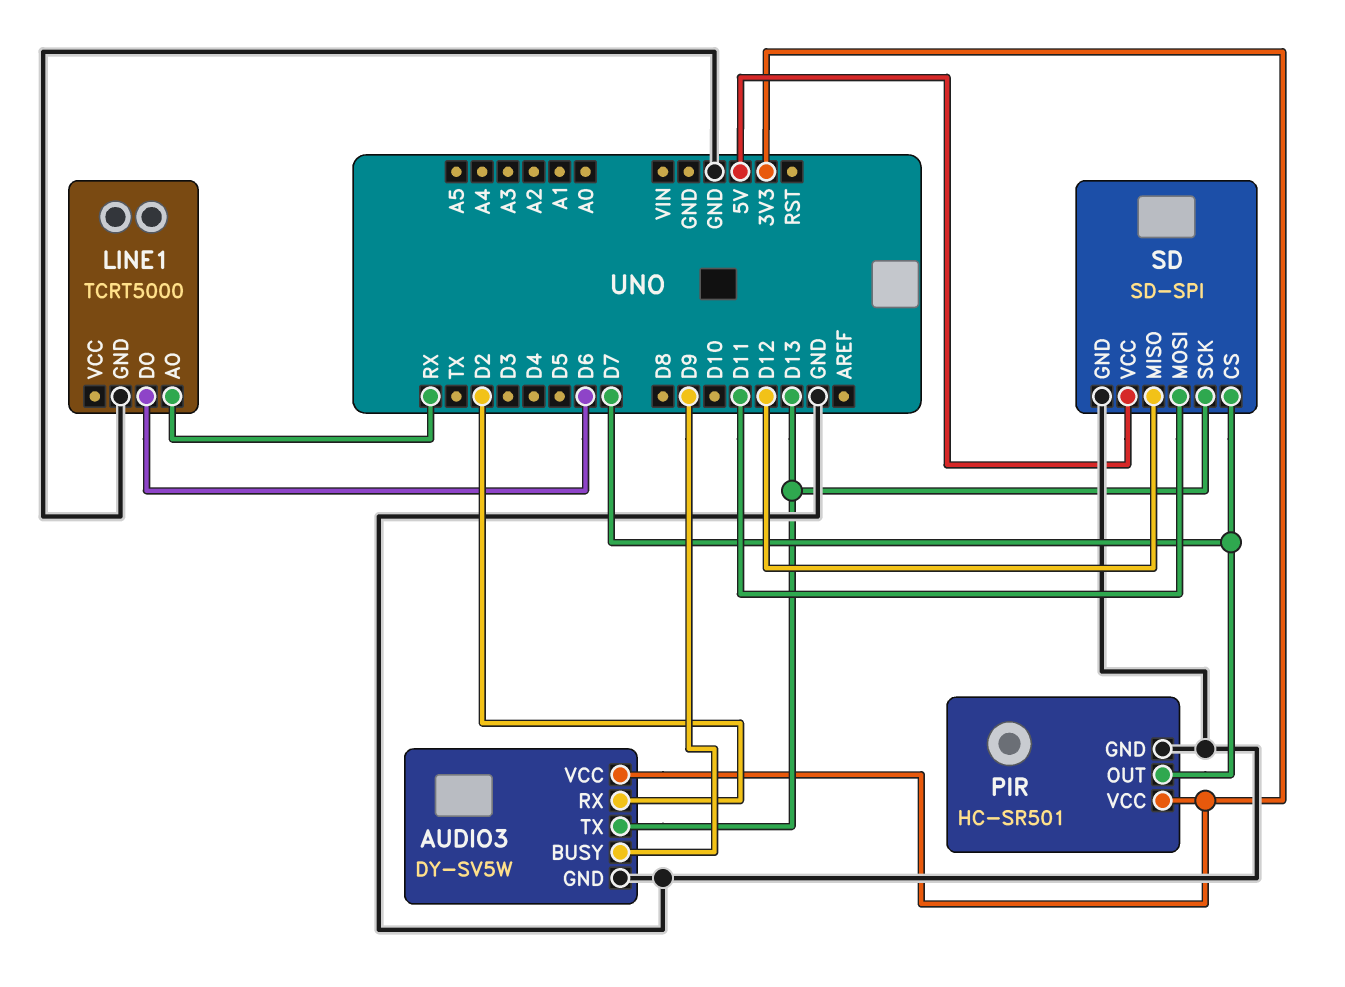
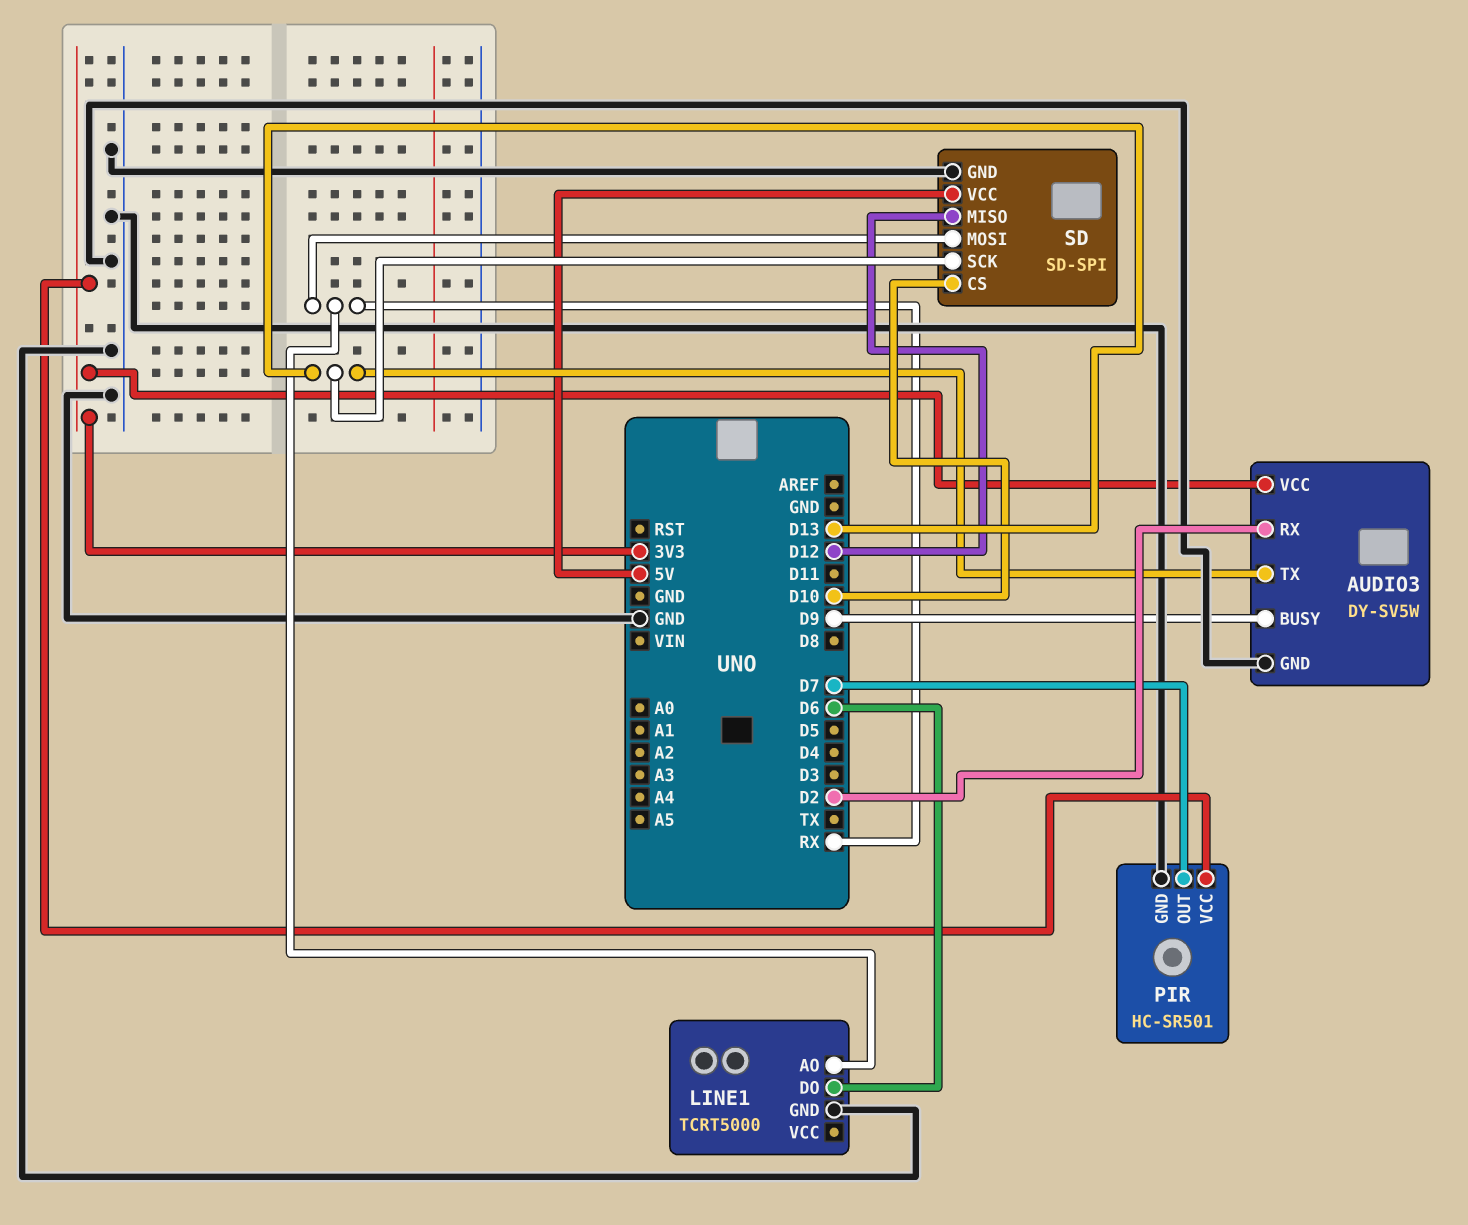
SD pin CS: D7 -> D10
SD pin MOSI: D11 -> RX

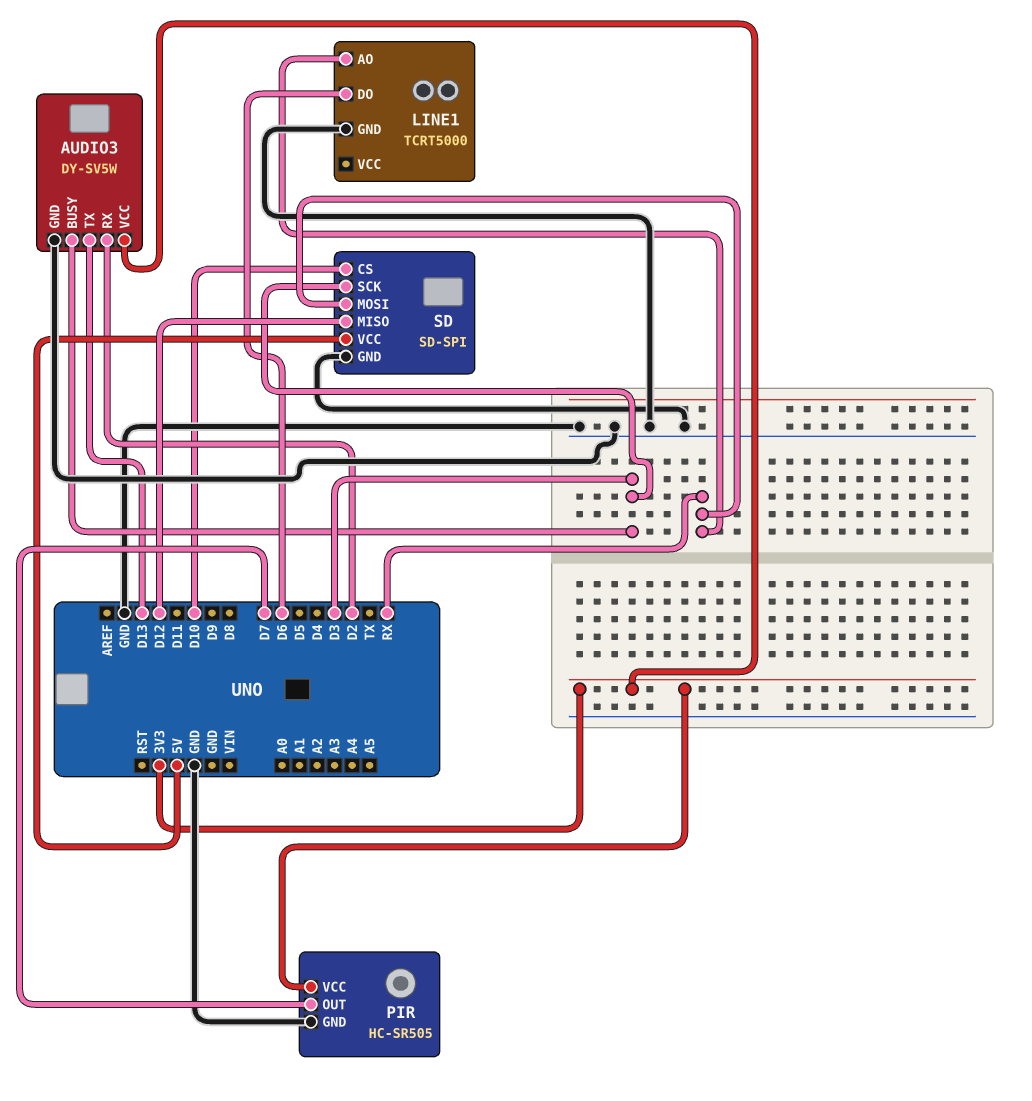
AUDIO3 pin BUSY: D9 -> D3
PIR: HC-SR501 -> HC-SR505
SD pin SCK: D13 -> D3

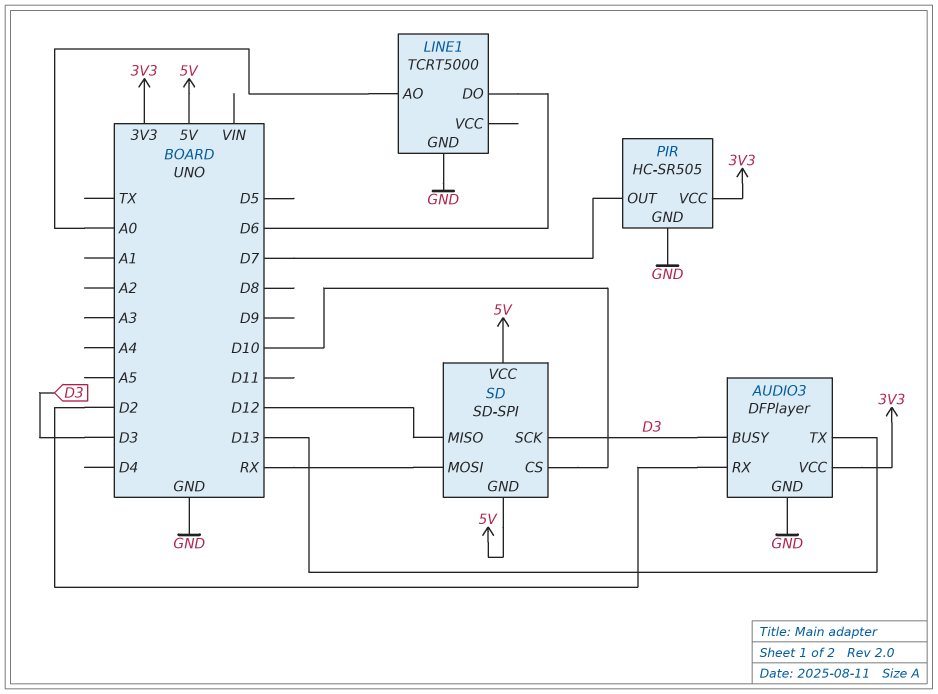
AUDIO3: DY-SV5W -> DFPlayer
LINE1 pin AO: RX -> A0
SD pin GND: GND -> 5V

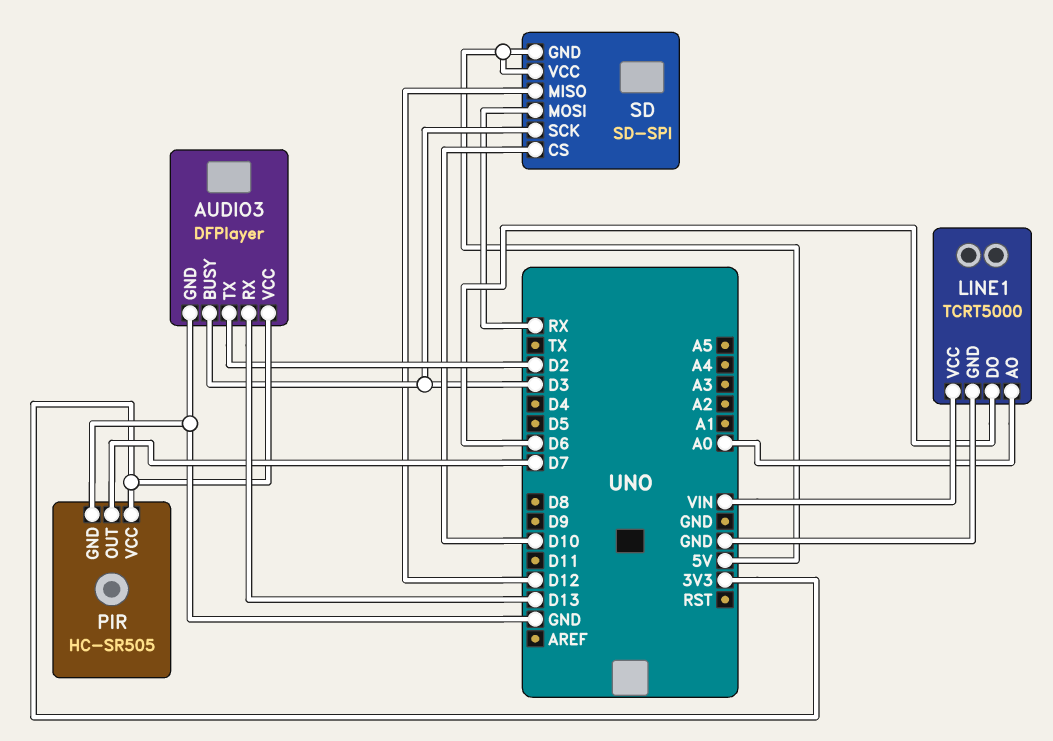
AUDIO3 pin RX: D2 -> D13
AUDIO3 pin TX: D13 -> D2
LINE1 pin VCC: none -> VIN

